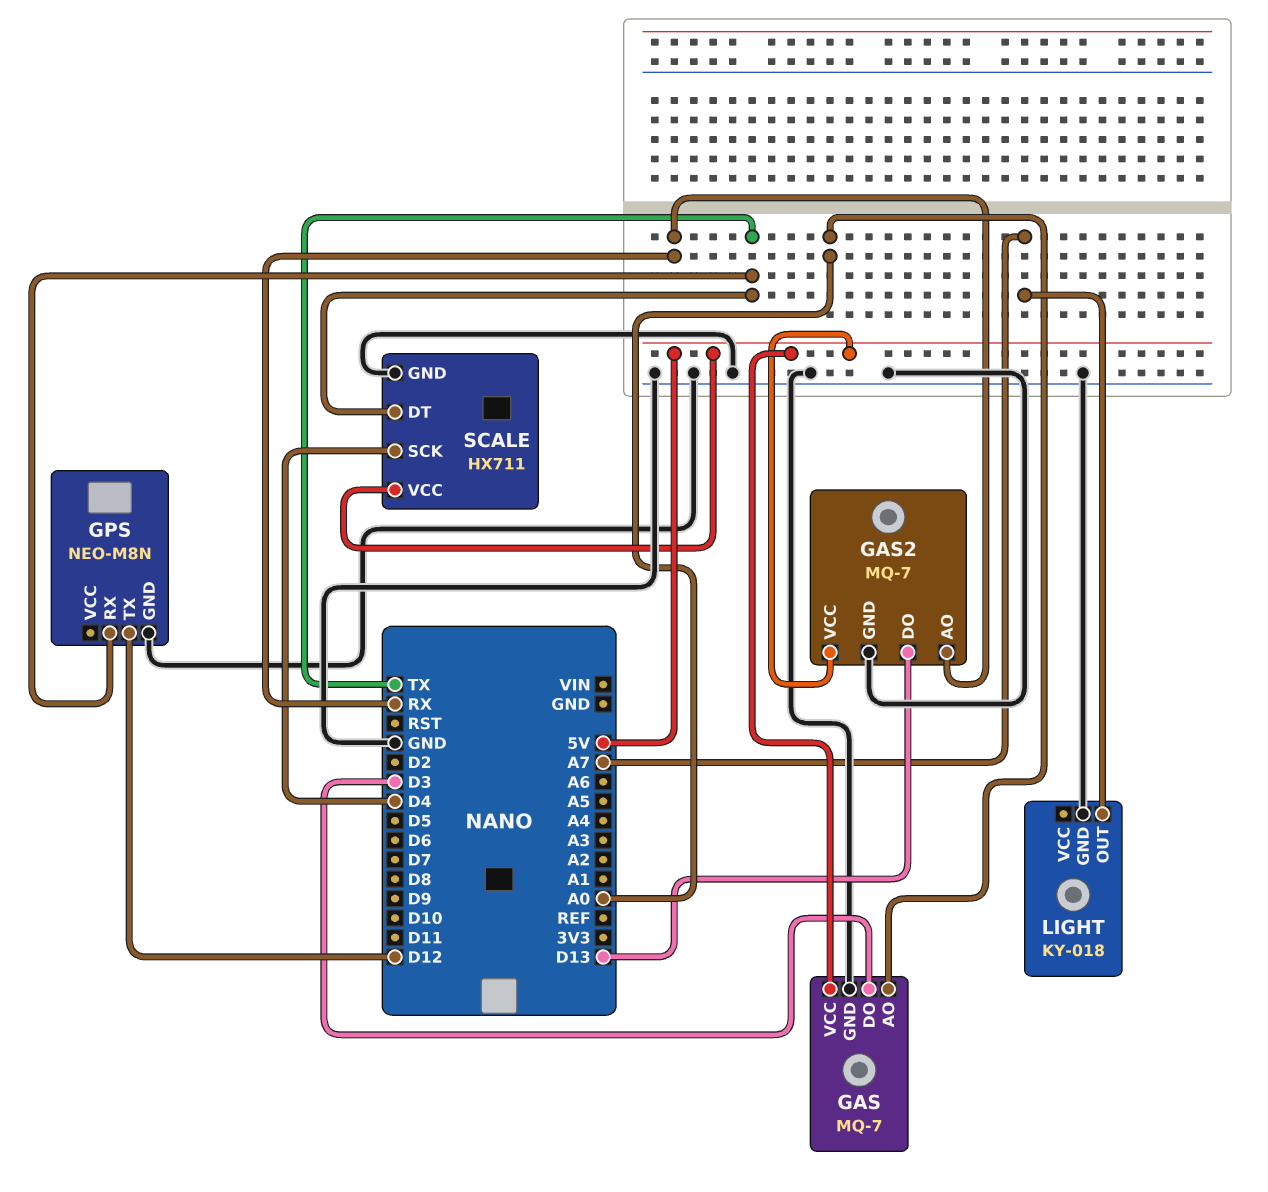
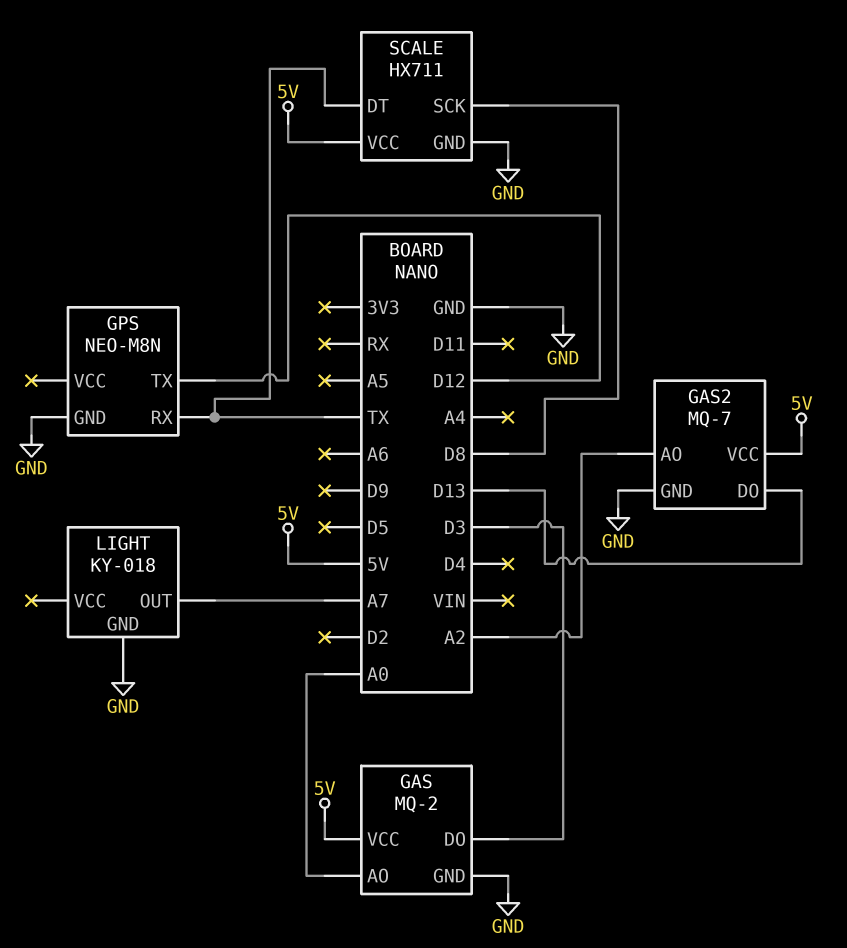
GAS: MQ-7 -> MQ-2
GAS2 pin AO: RX -> A2
SCALE pin SCK: D4 -> D8

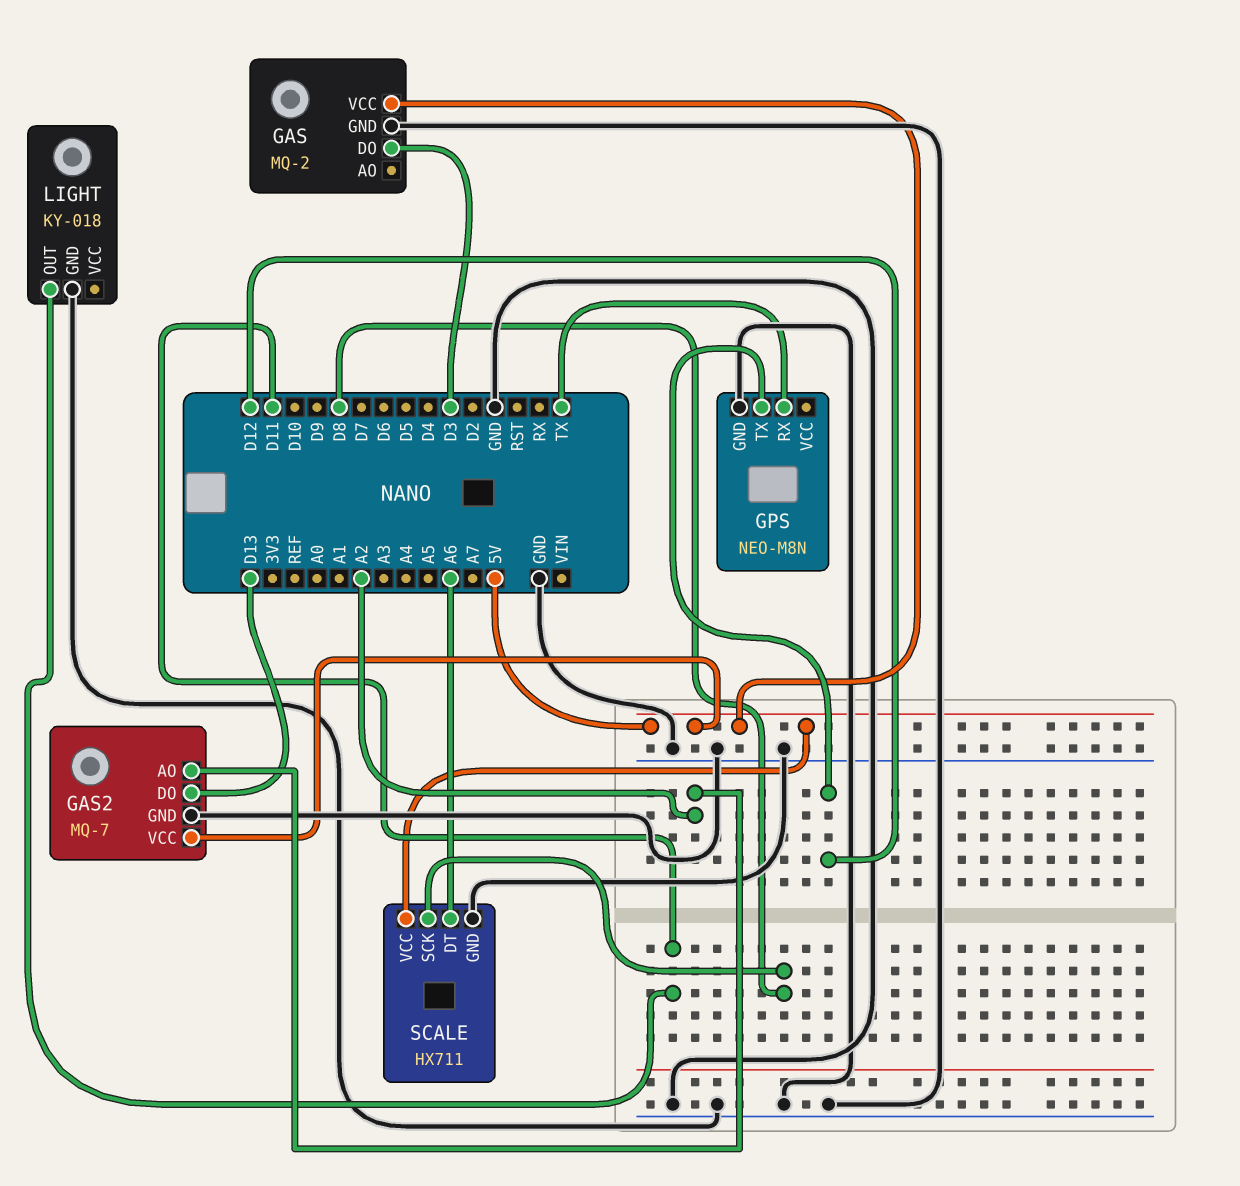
GAS pin AO: A0 -> none
LIGHT pin OUT: A7 -> D11
SCALE pin DT: TX -> A6

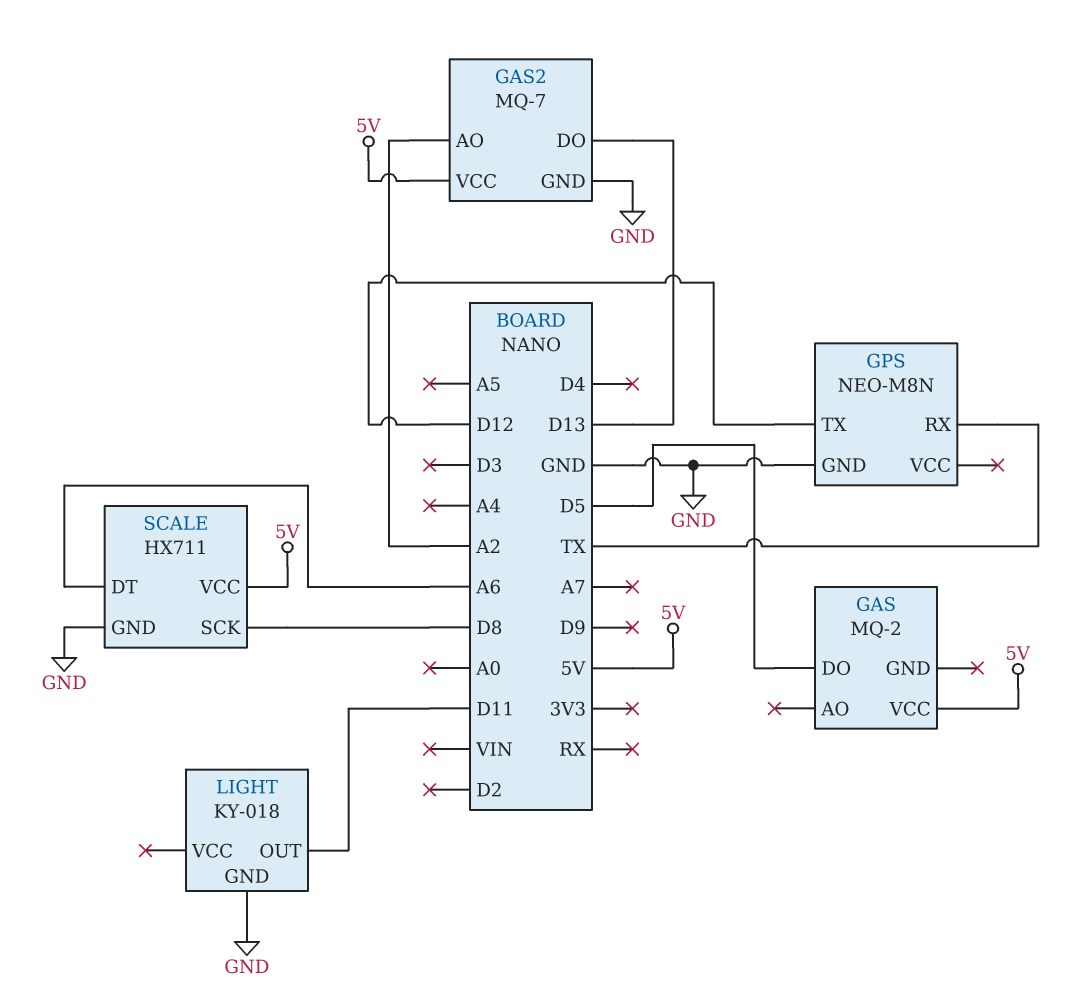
GAS pin DO: D3 -> D5
GAS pin GND: GND -> none

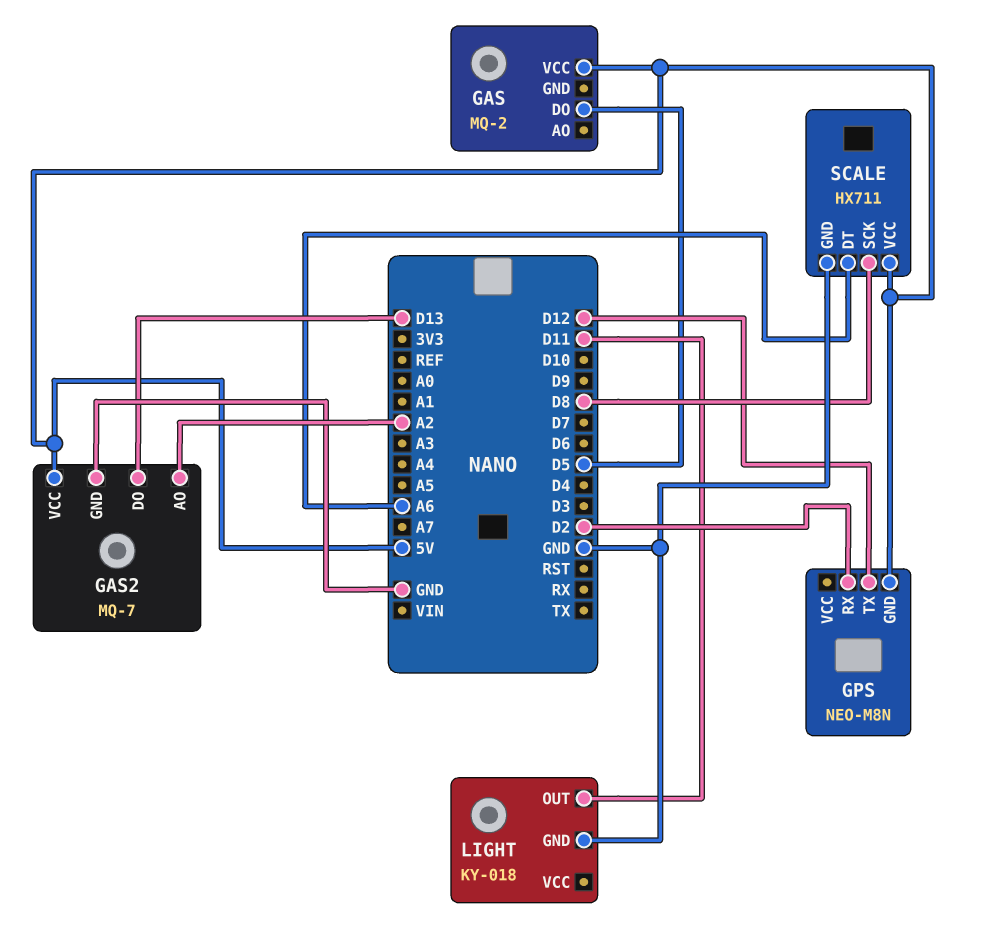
GPS pin GND: GND -> 5V
GPS pin RX: TX -> D2

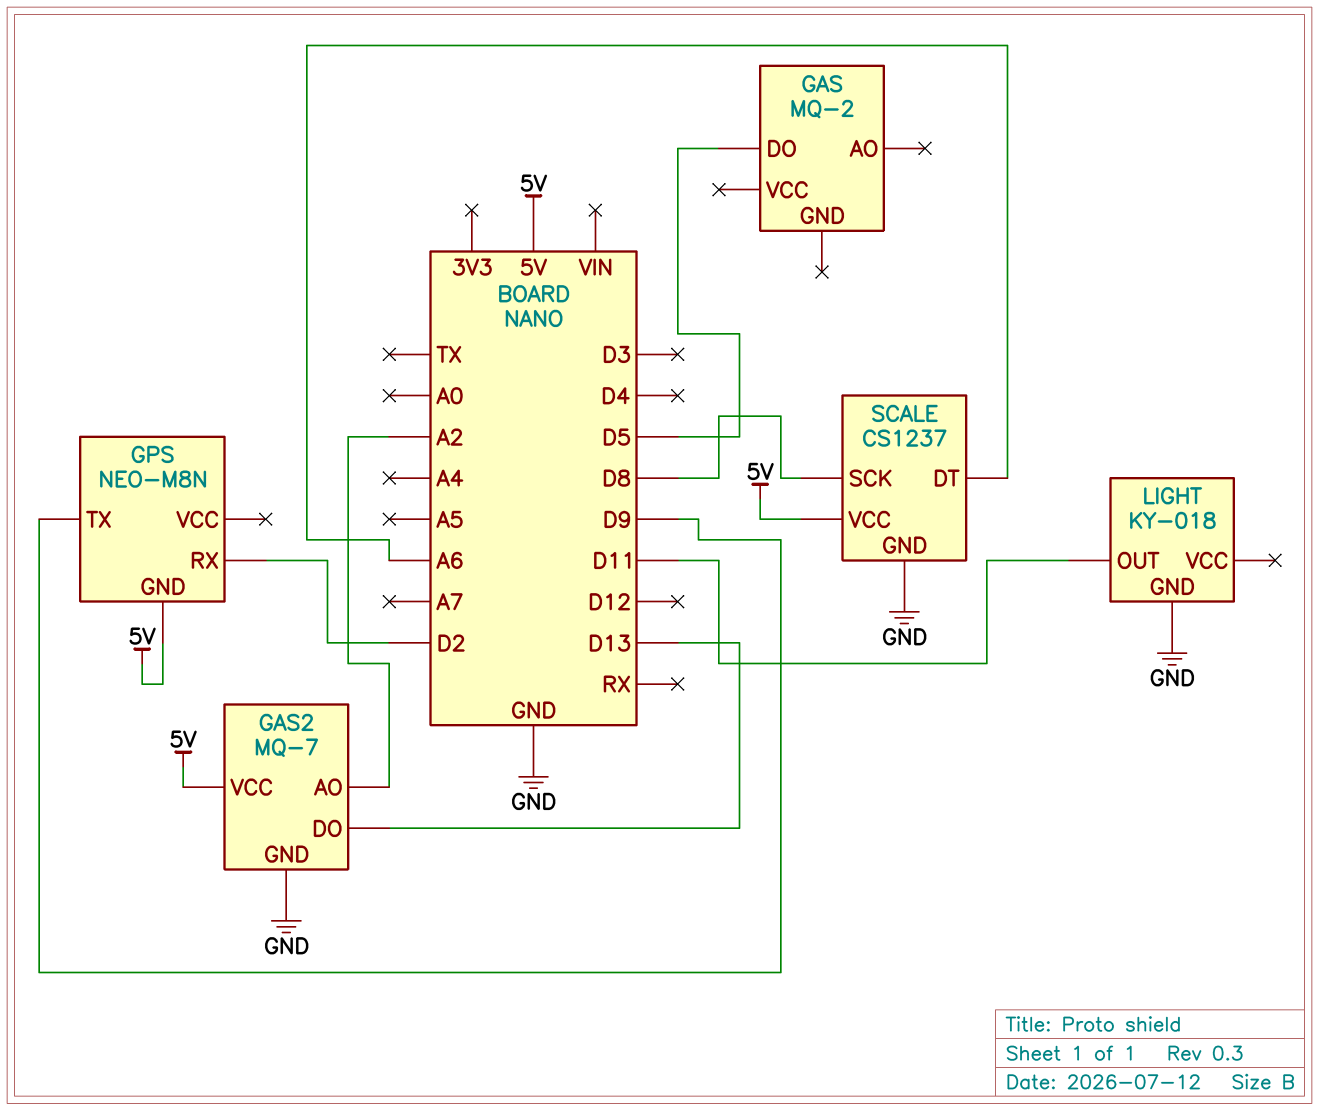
GAS pin VCC: 5V -> none
GPS pin TX: D12 -> D9
SCALE: HX711 -> CS1237

